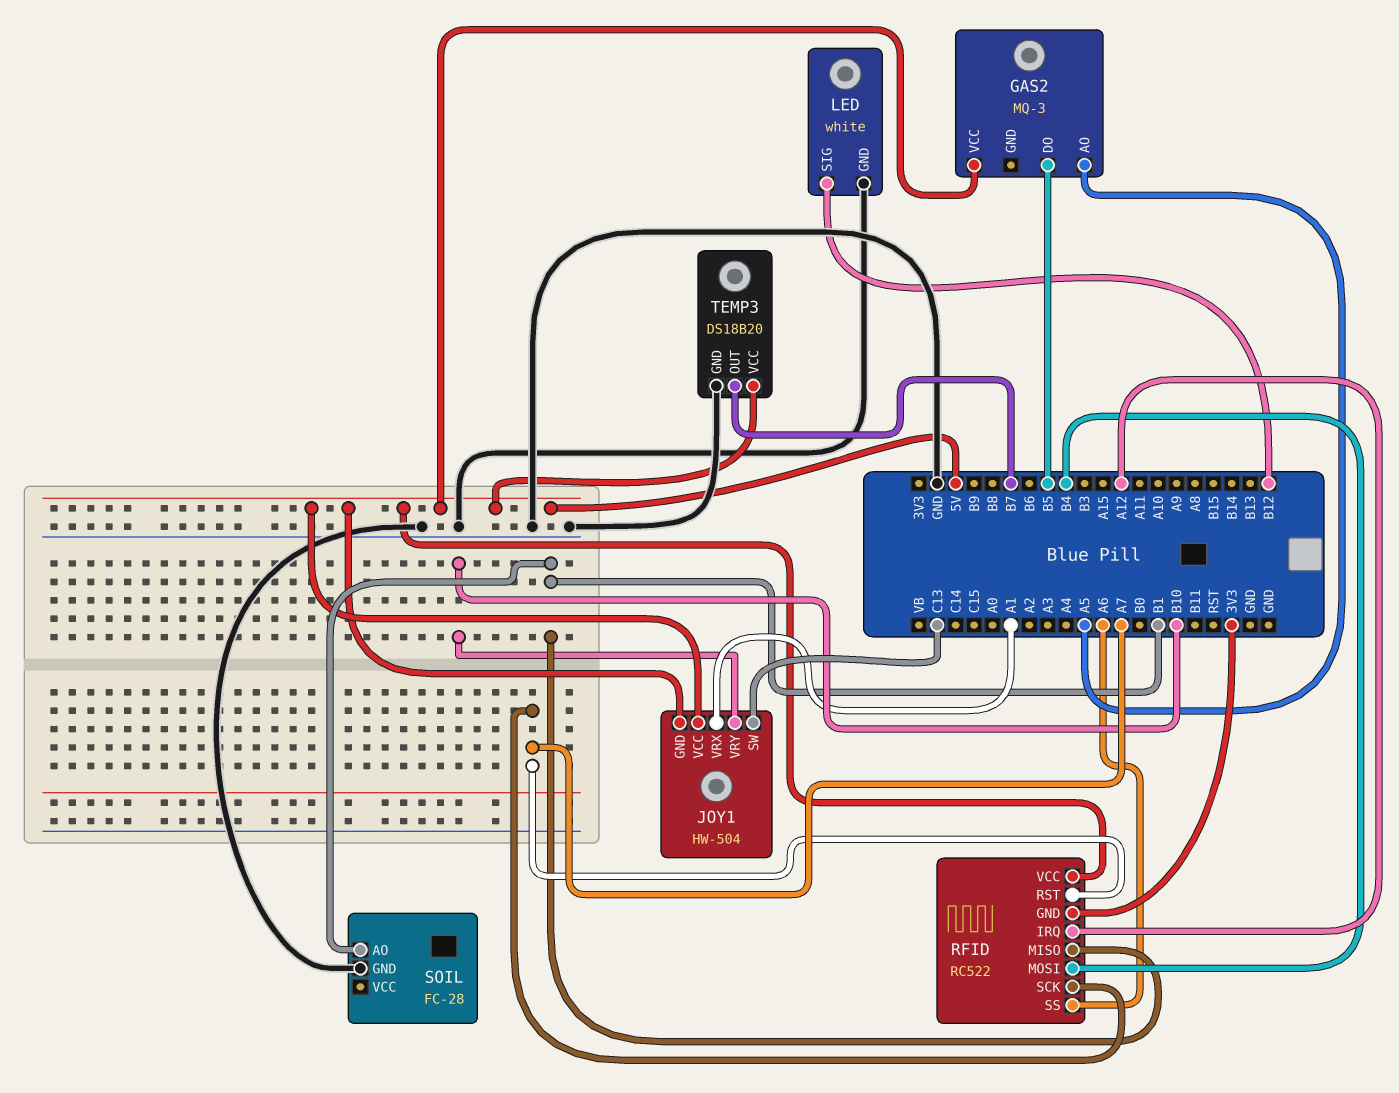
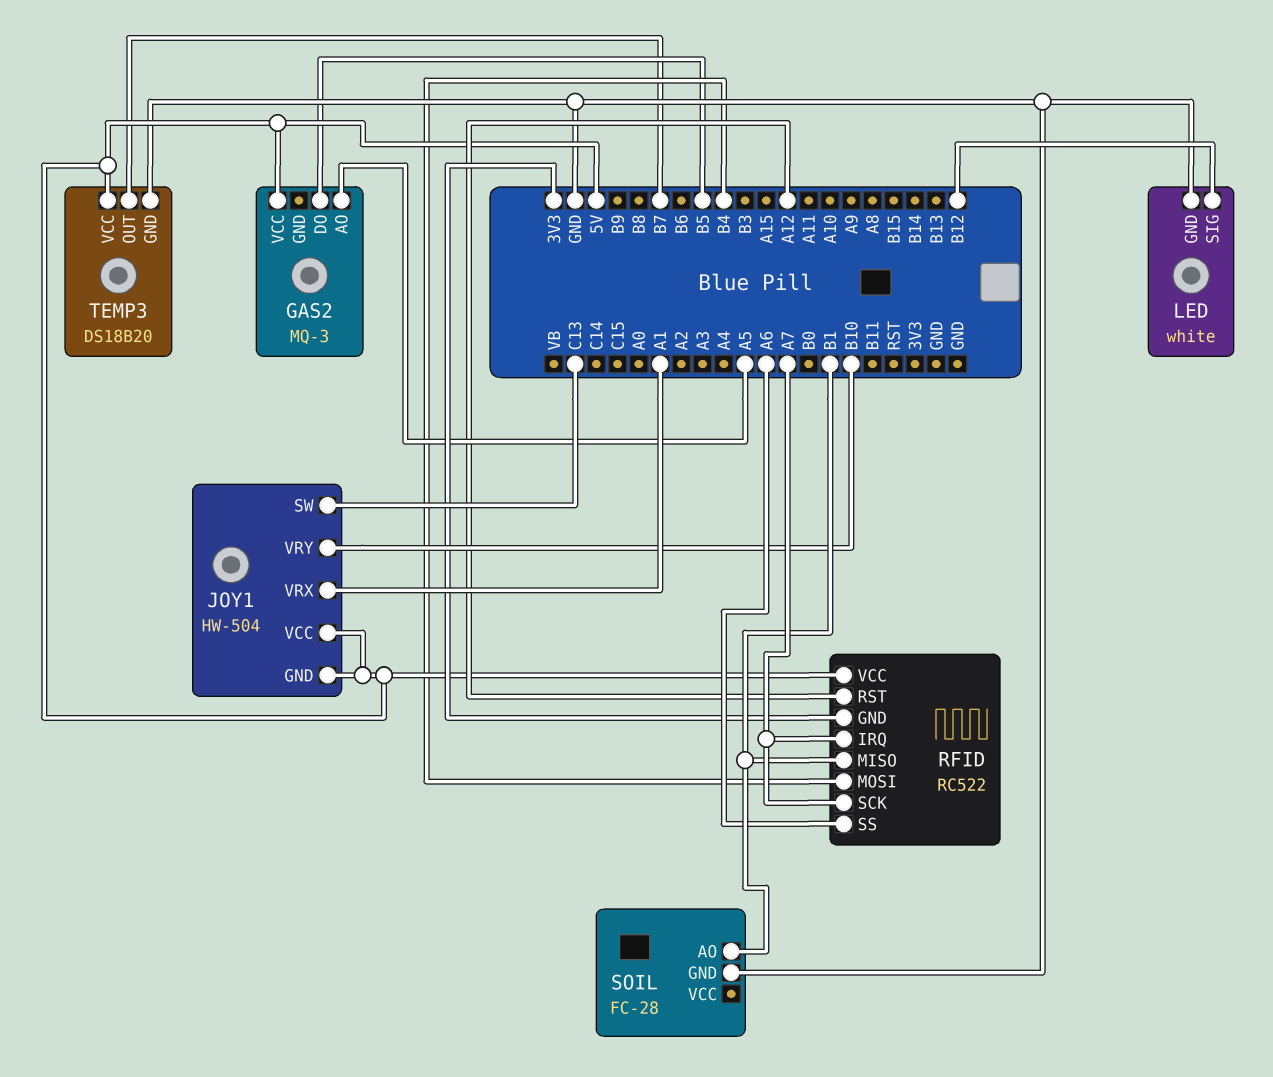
RFID pin IRQ: A12 -> A7
RFID pin RST: A7 -> A12

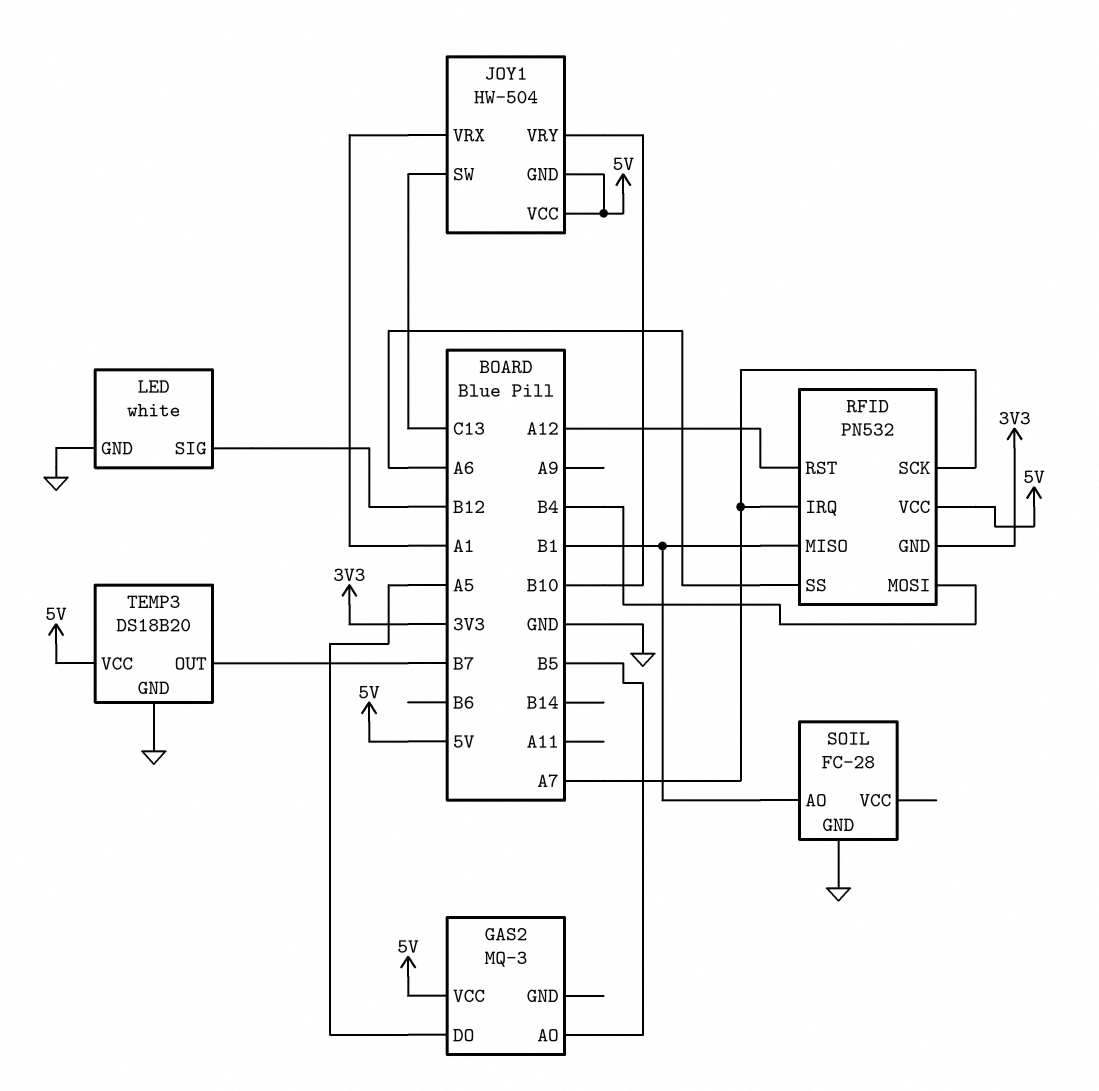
GAS2 pin AO: A5 -> B5
GAS2 pin DO: B5 -> A5
RFID: RC522 -> PN532

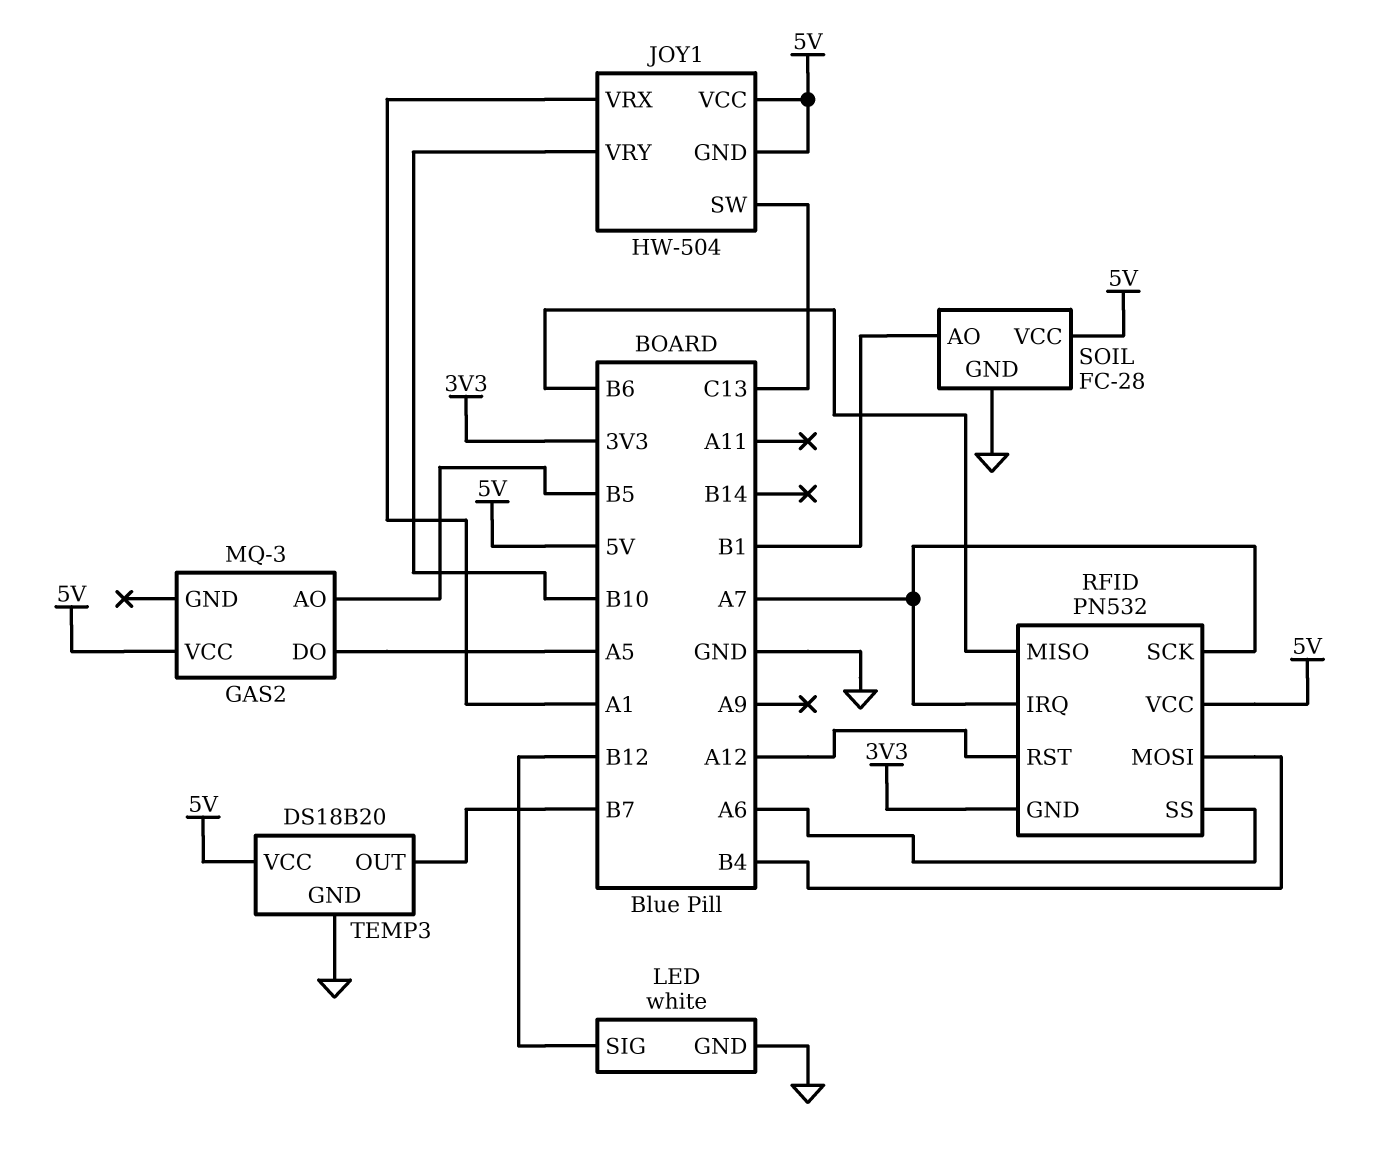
RFID pin MISO: B1 -> B6
SOIL pin VCC: none -> 5V

